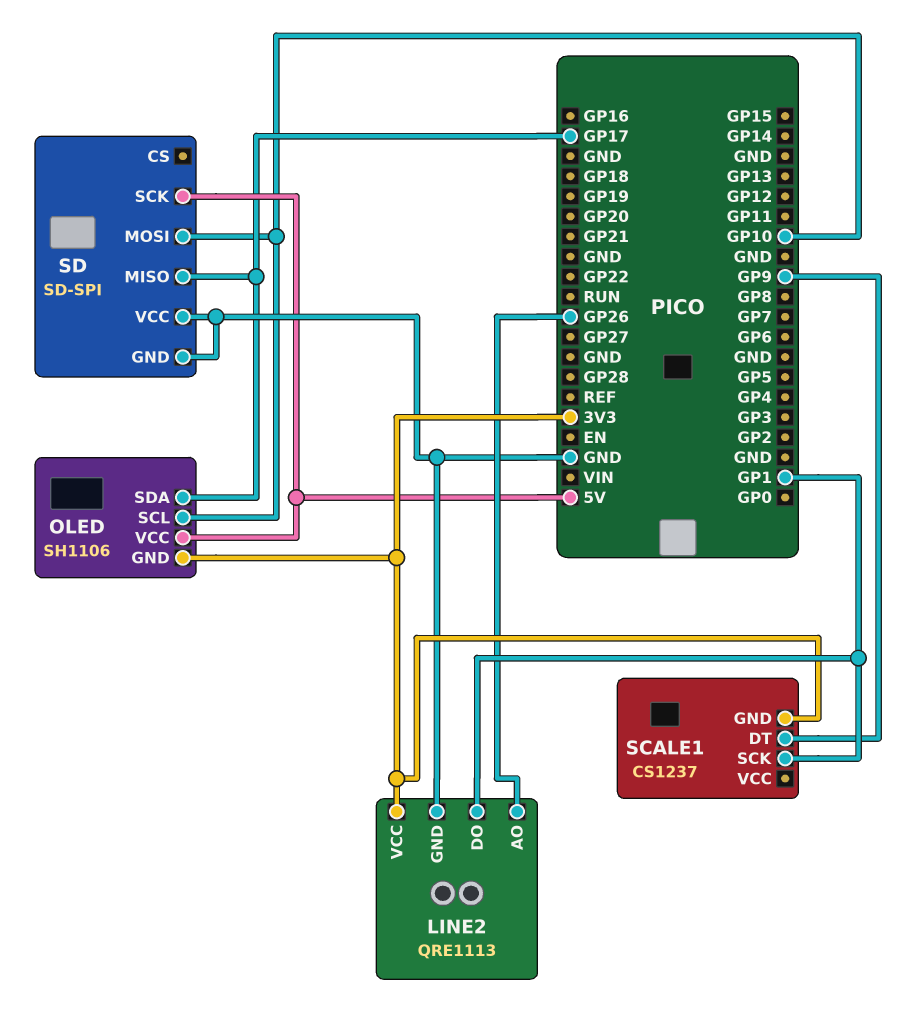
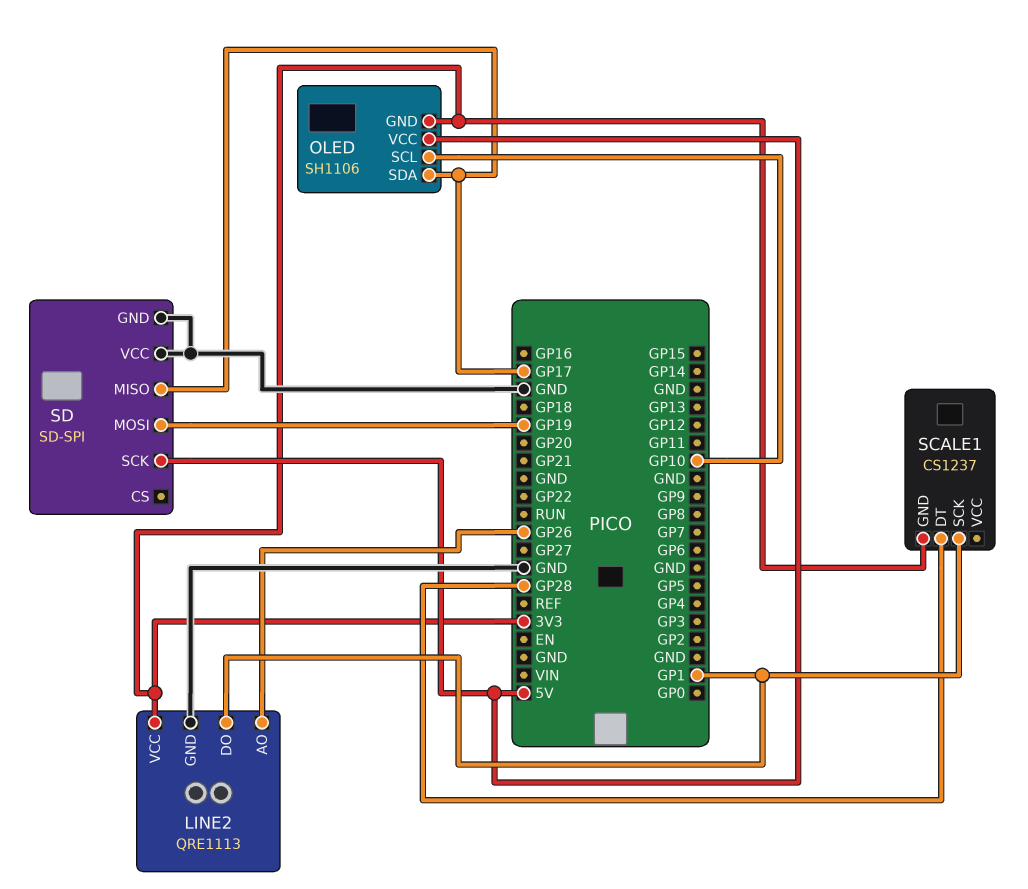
SCALE1 pin DT: GP9 -> GP28
SD pin MOSI: GP10 -> GP19

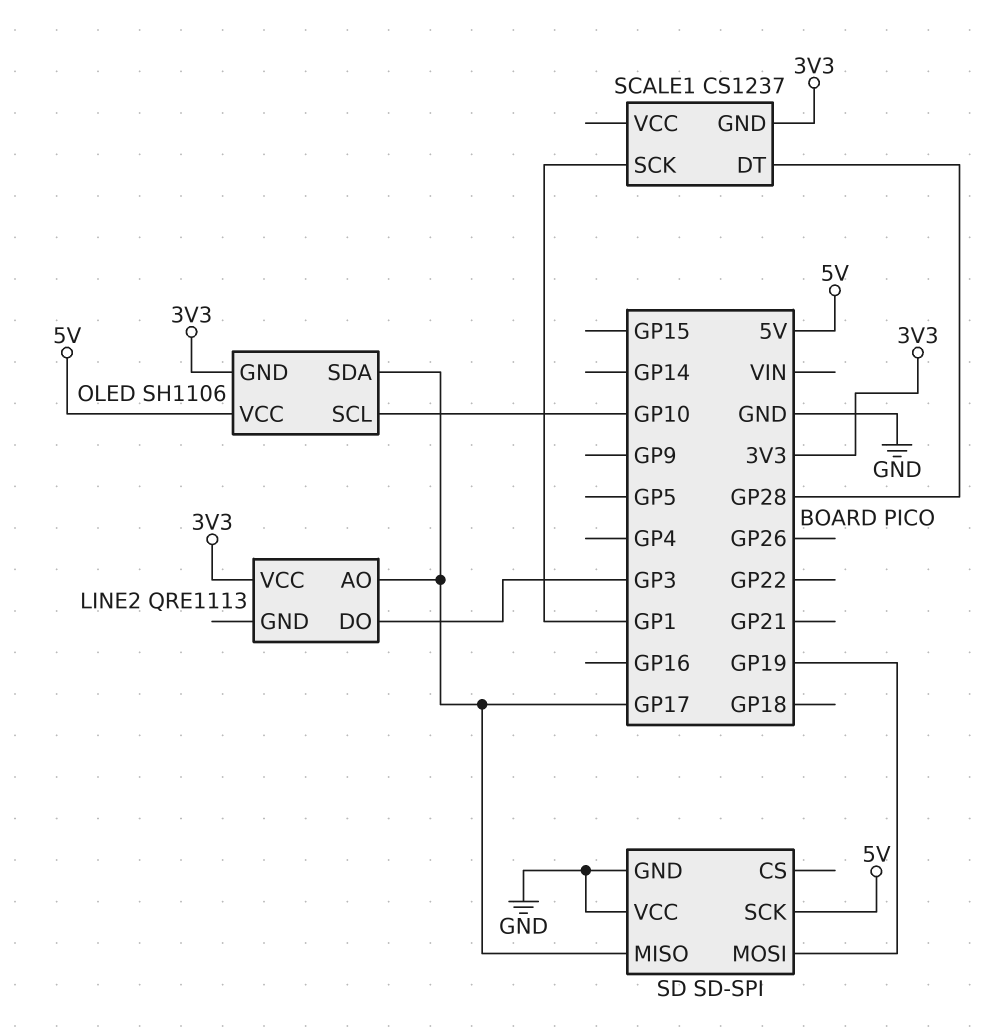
LINE2 pin AO: GP26 -> GP17
LINE2 pin DO: GP1 -> GP3
LINE2 pin GND: GND -> none

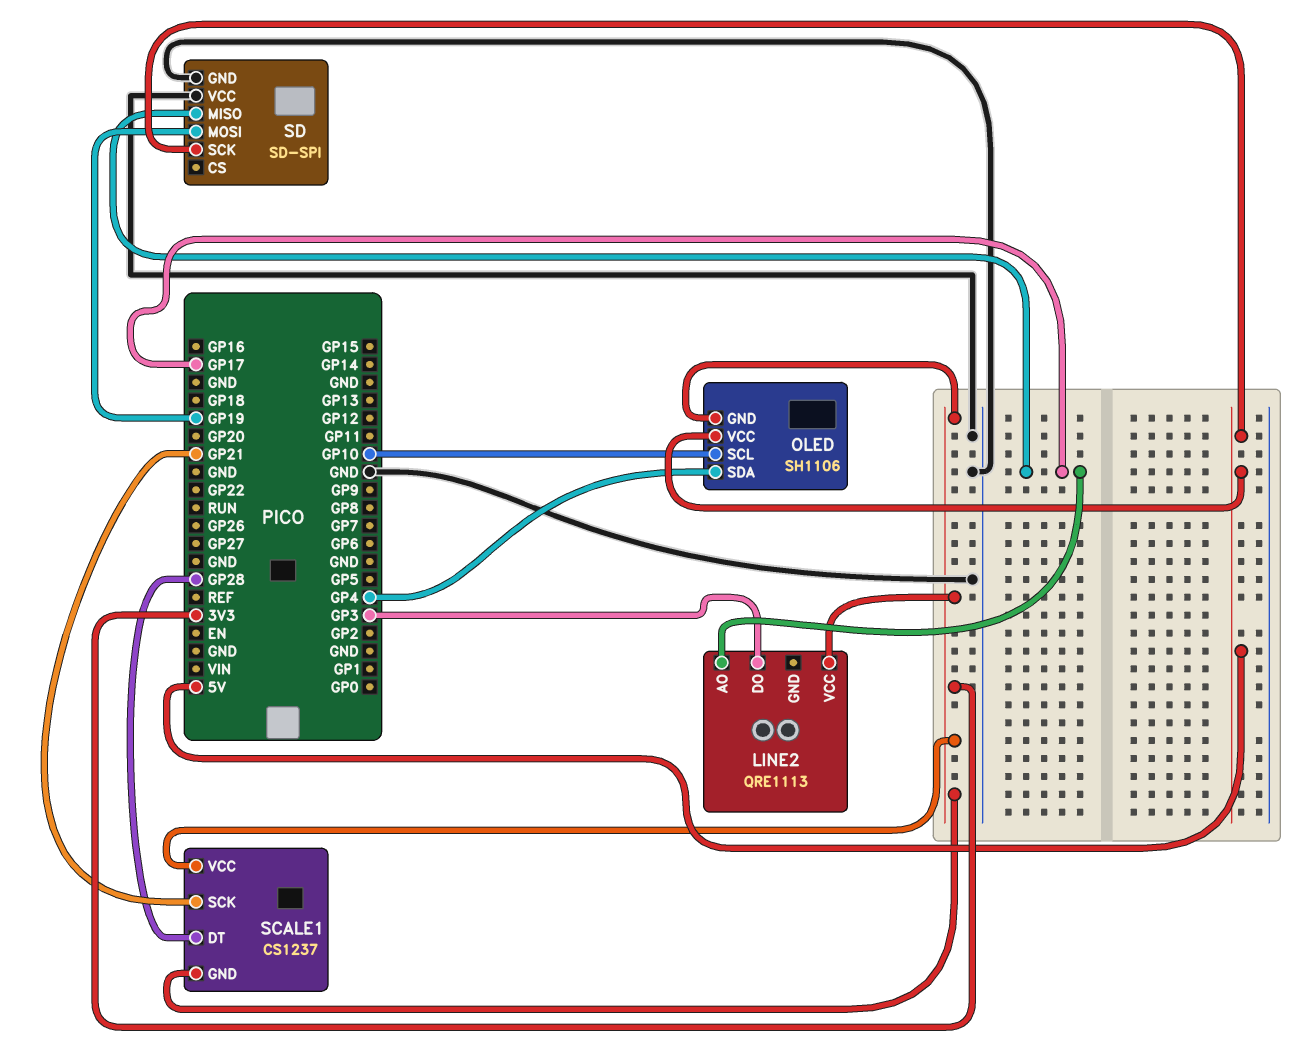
OLED pin SDA: GP17 -> GP4
SCALE1 pin SCK: GP1 -> GP21
SCALE1 pin VCC: none -> 3V3

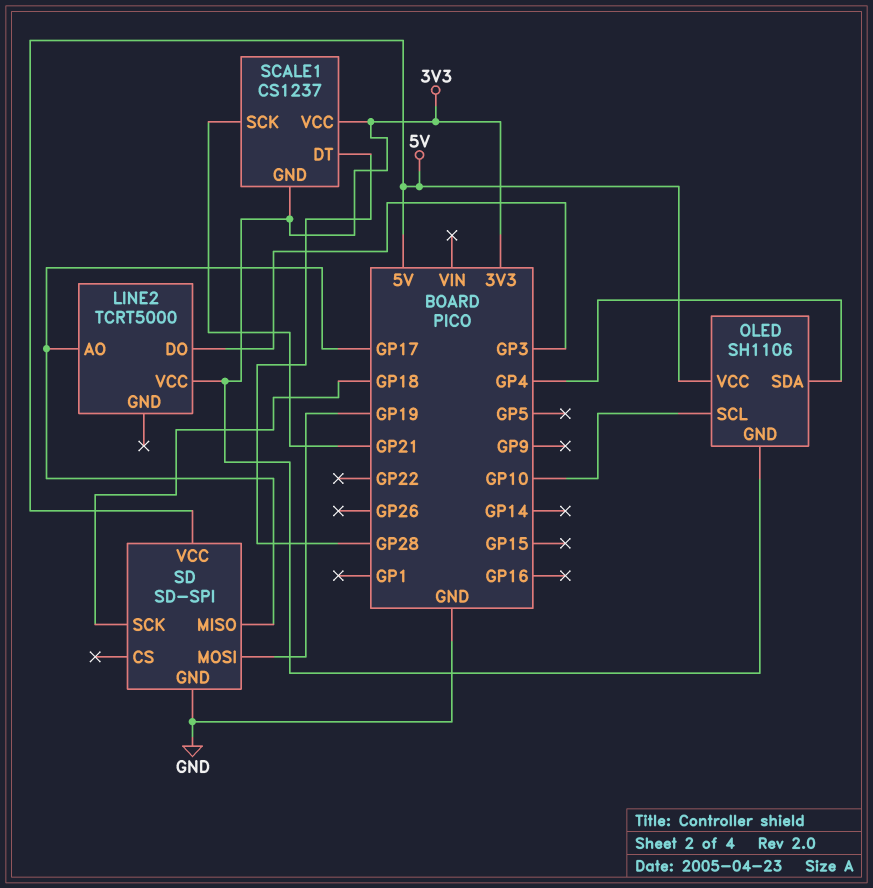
LINE2: QRE1113 -> TCRT5000
SD pin SCK: 5V -> GP18
SD pin VCC: GND -> 5V

